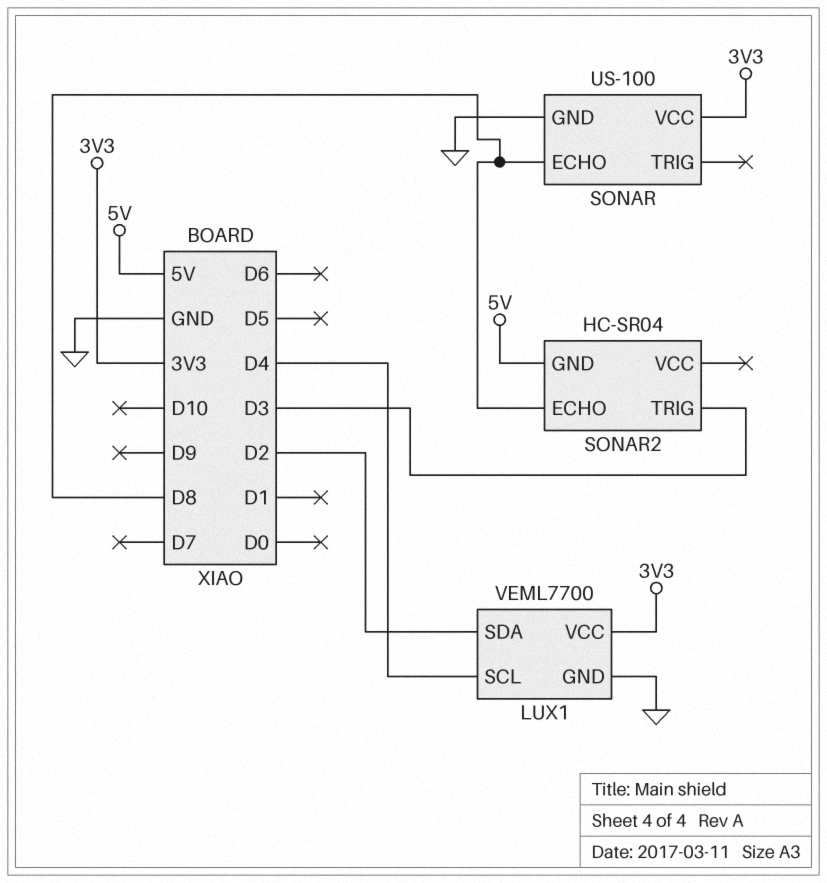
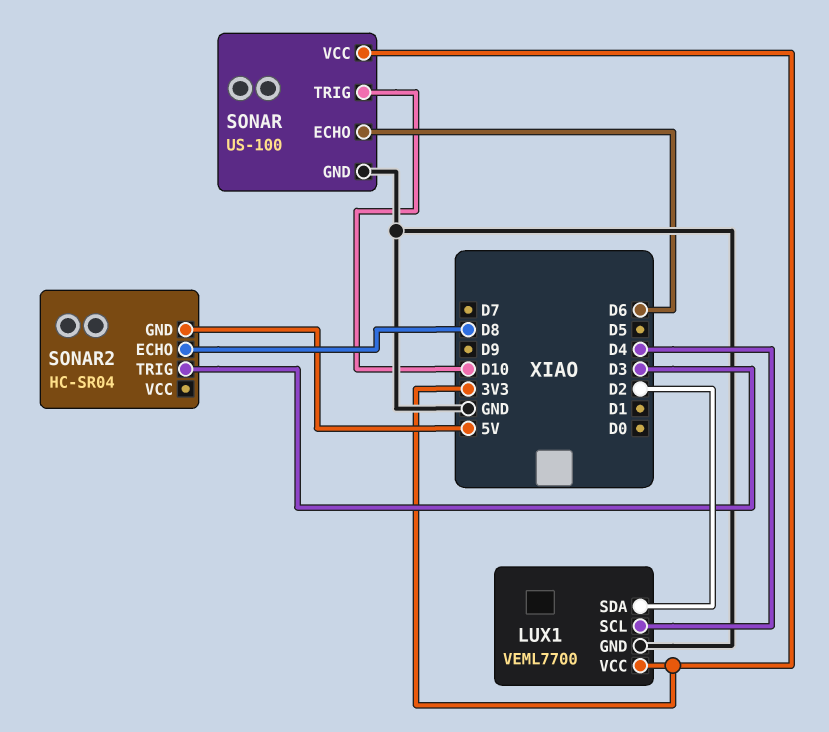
SONAR pin ECHO: D8 -> D6
SONAR pin TRIG: none -> D10

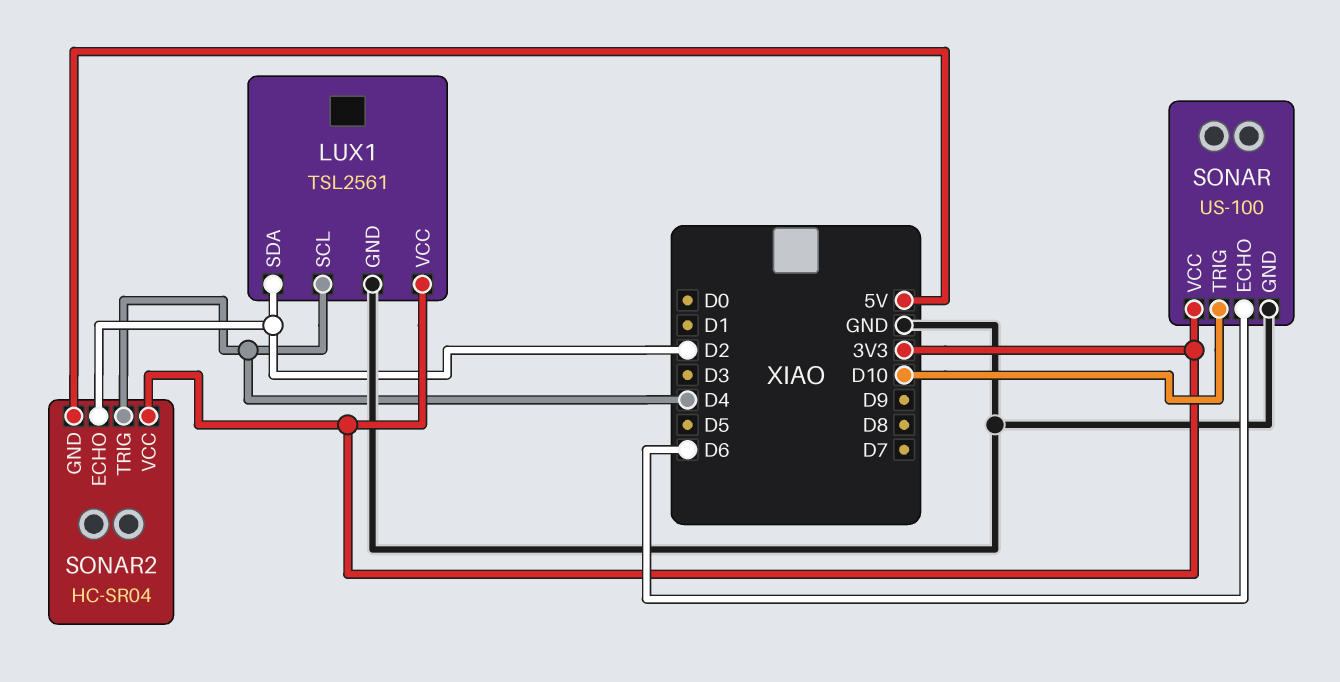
LUX1: VEML7700 -> TSL2561
SONAR2 pin ECHO: D8 -> D2
SONAR2 pin TRIG: D3 -> D4
SONAR2 pin VCC: none -> 3V3

